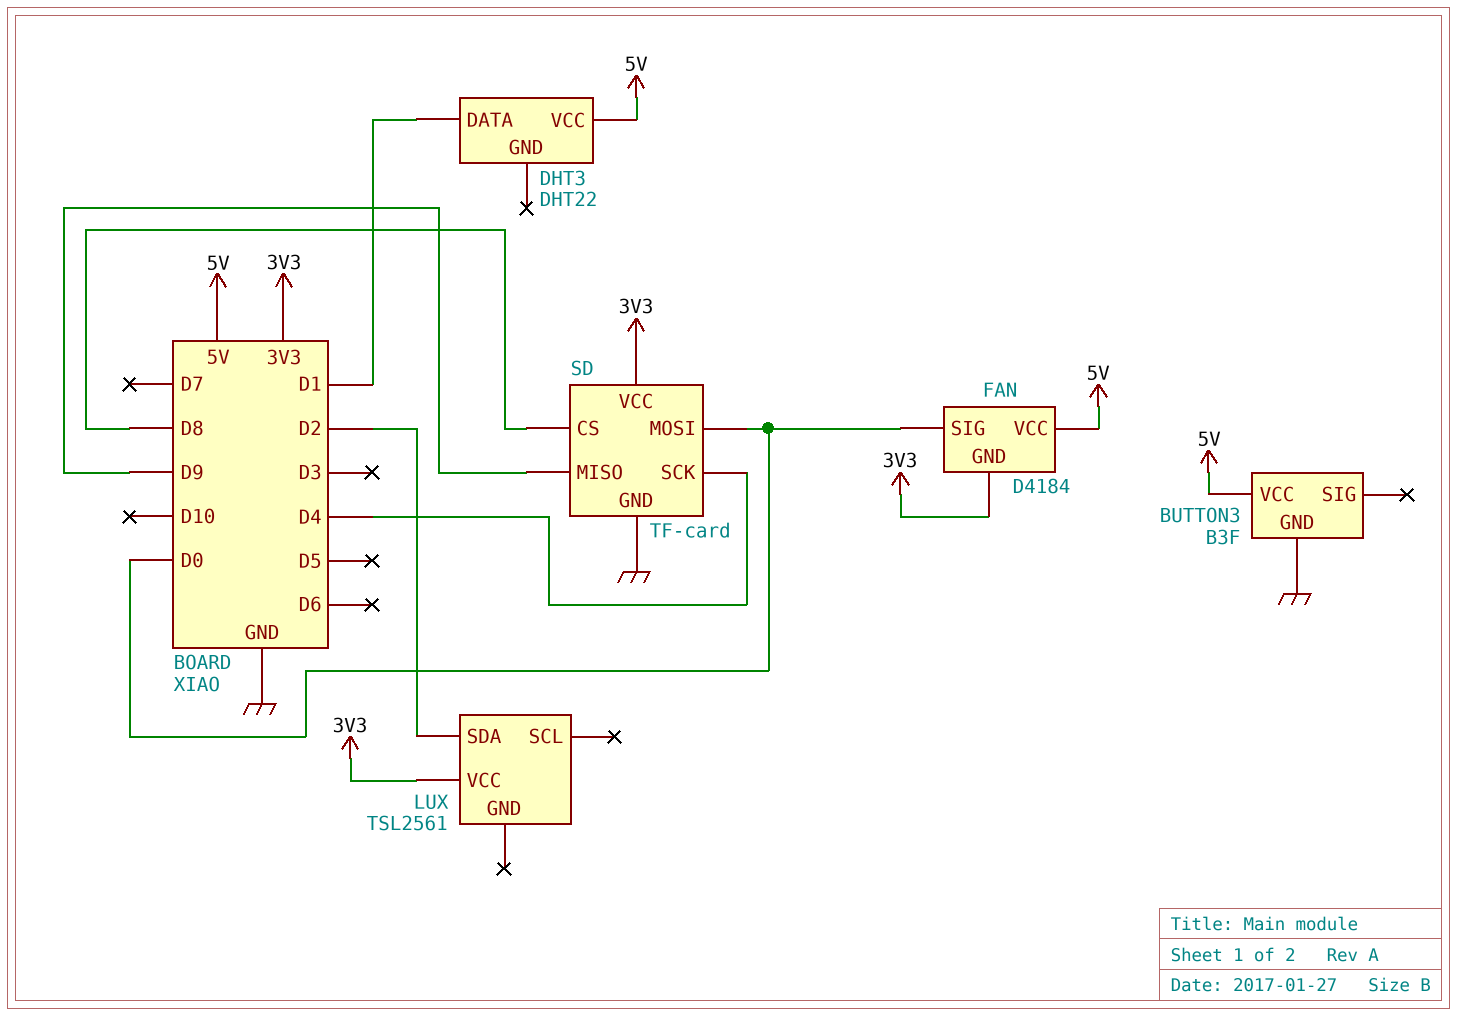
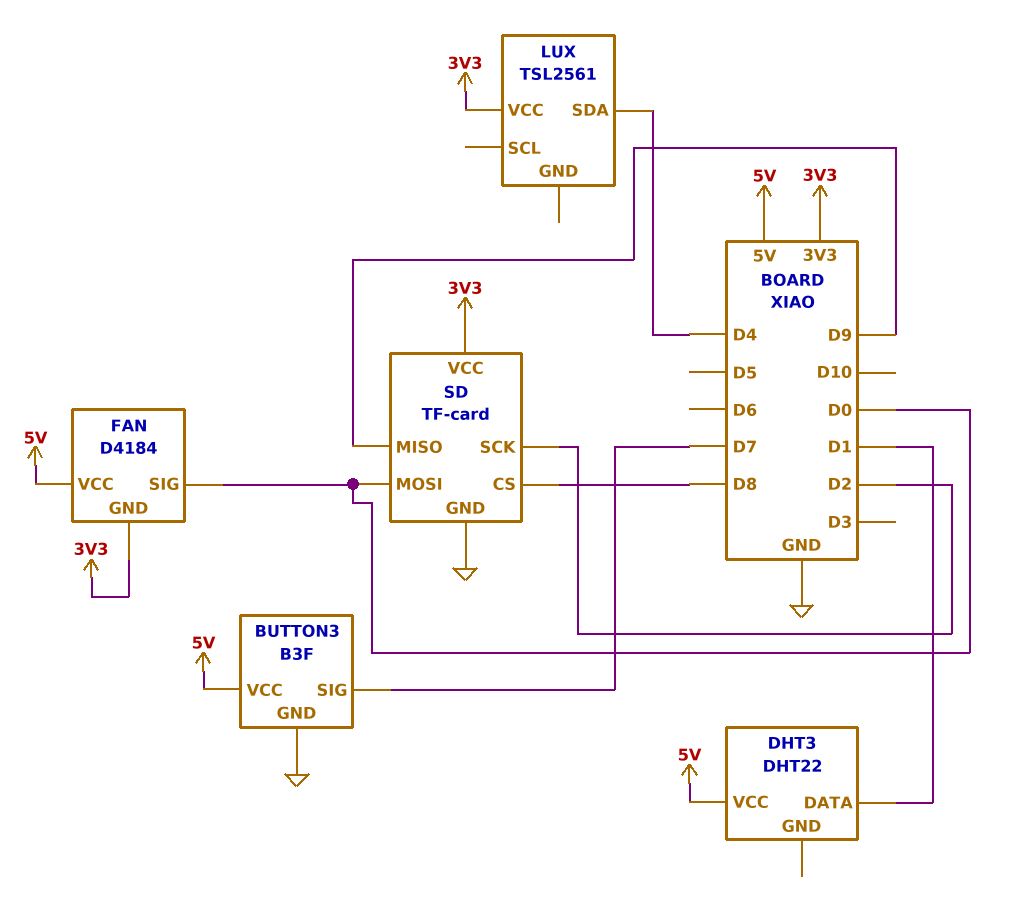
BUTTON3 pin SIG: none -> D7
LUX pin SDA: D2 -> D4
SD pin SCK: D4 -> D2

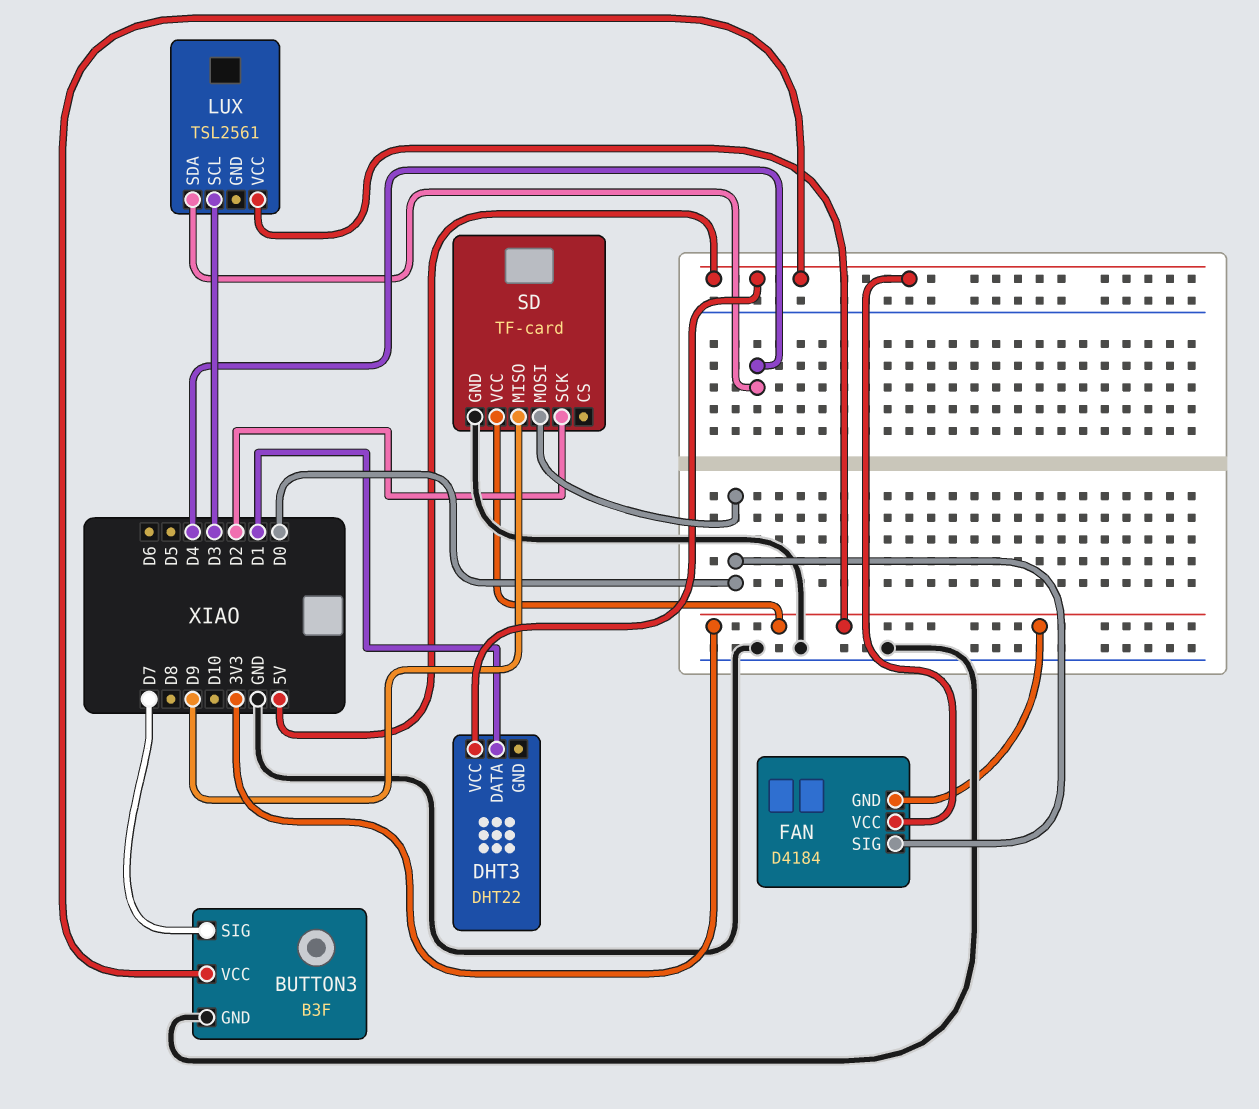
LUX pin SCL: none -> D3
SD pin CS: D8 -> none

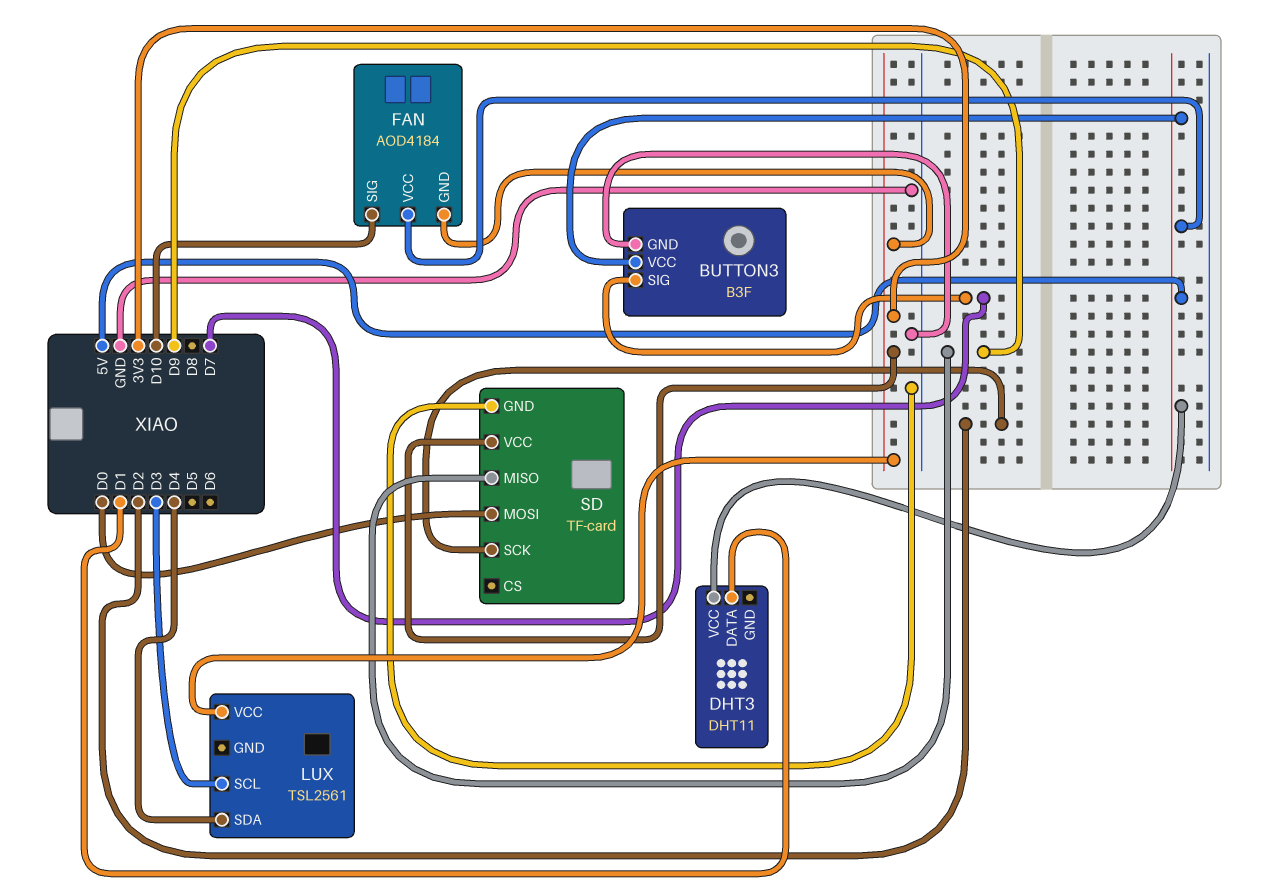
DHT3: DHT22 -> DHT11
FAN: D4184 -> AOD4184
FAN pin SIG: D0 -> D10

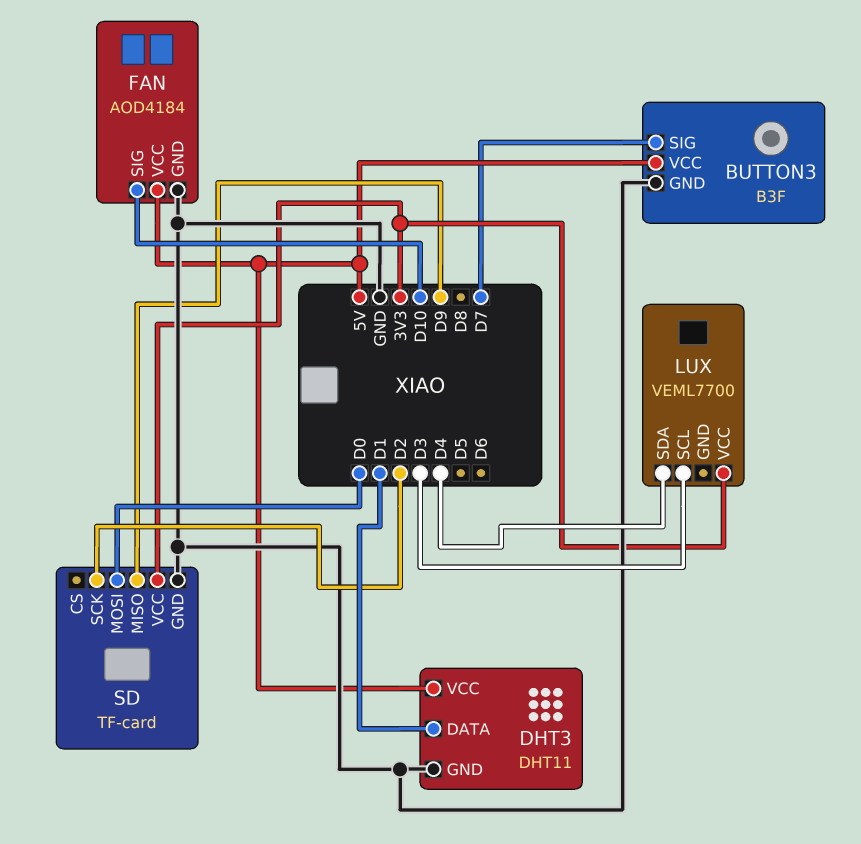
DHT3 pin GND: none -> GND
FAN pin GND: 3V3 -> GND
LUX: TSL2561 -> VEML7700

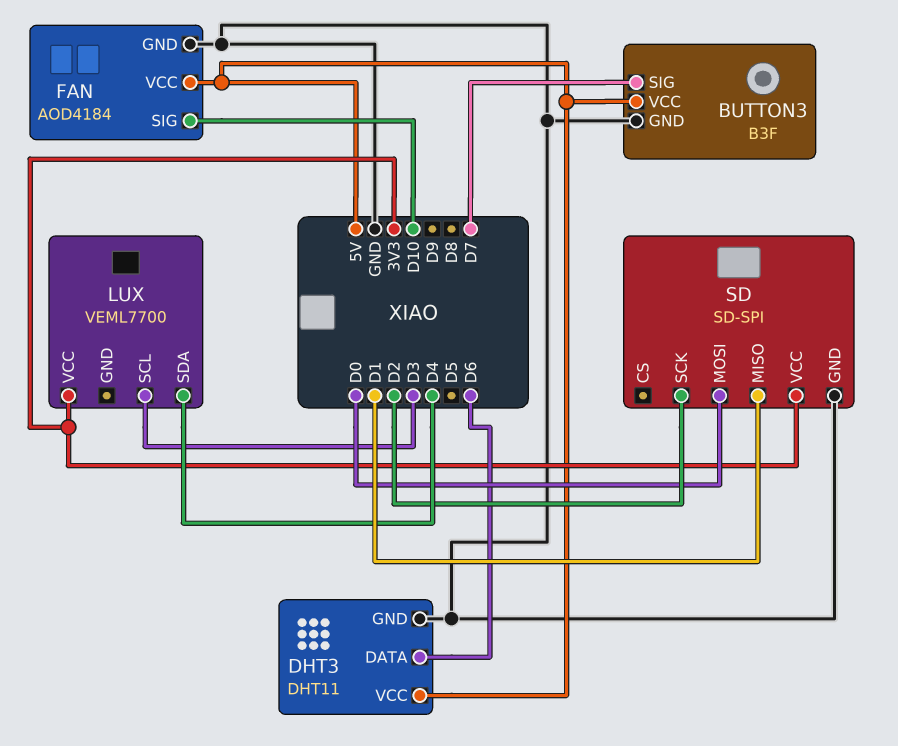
DHT3 pin DATA: D1 -> D6
SD: TF-card -> SD-SPI
SD pin MISO: D9 -> D1

